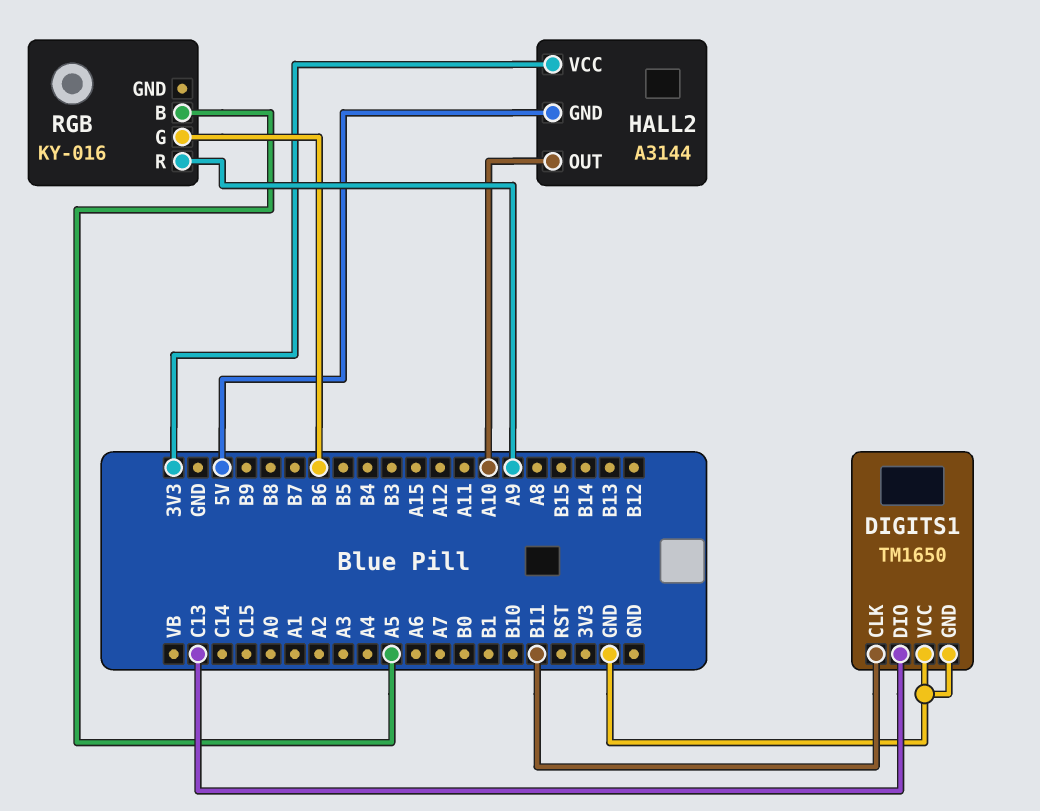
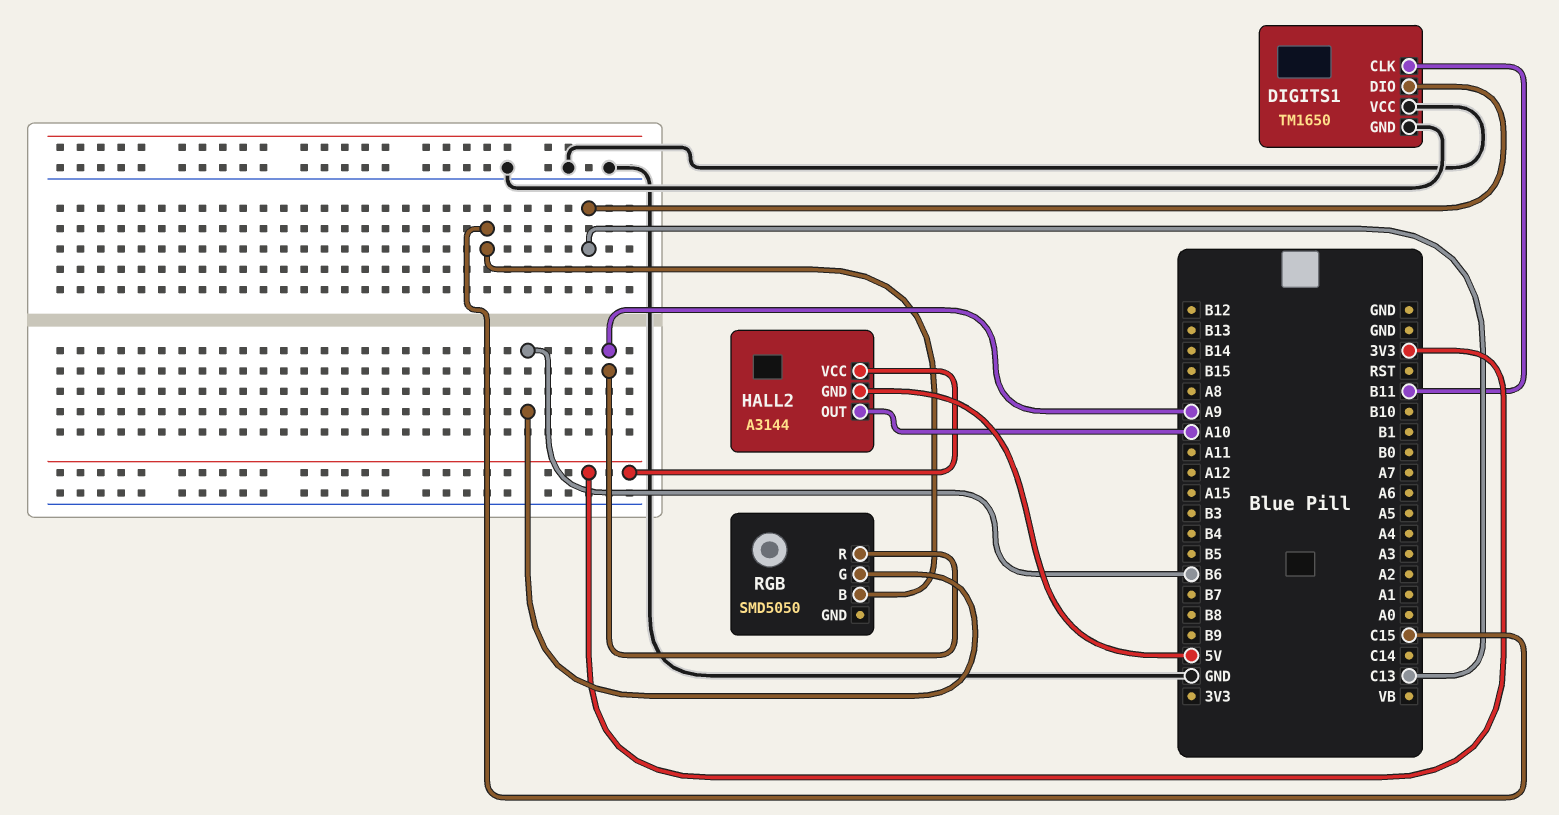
RGB: KY-016 -> SMD5050
RGB pin B: A5 -> C15

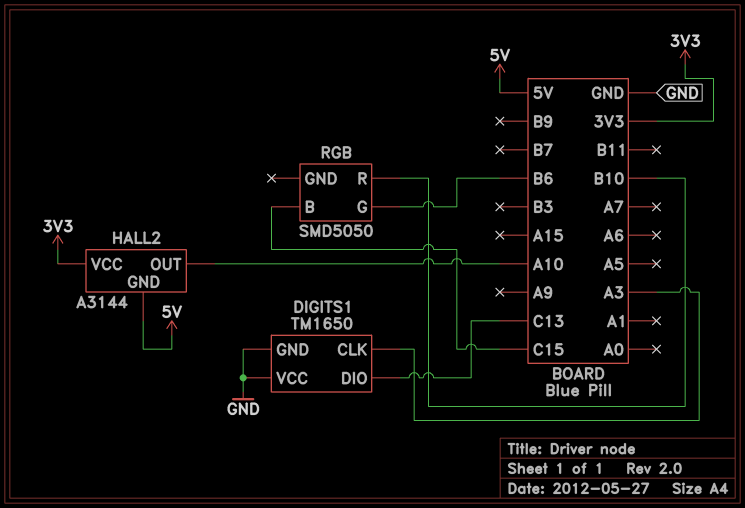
DIGITS1 pin CLK: B11 -> A3
RGB pin R: A9 -> B10

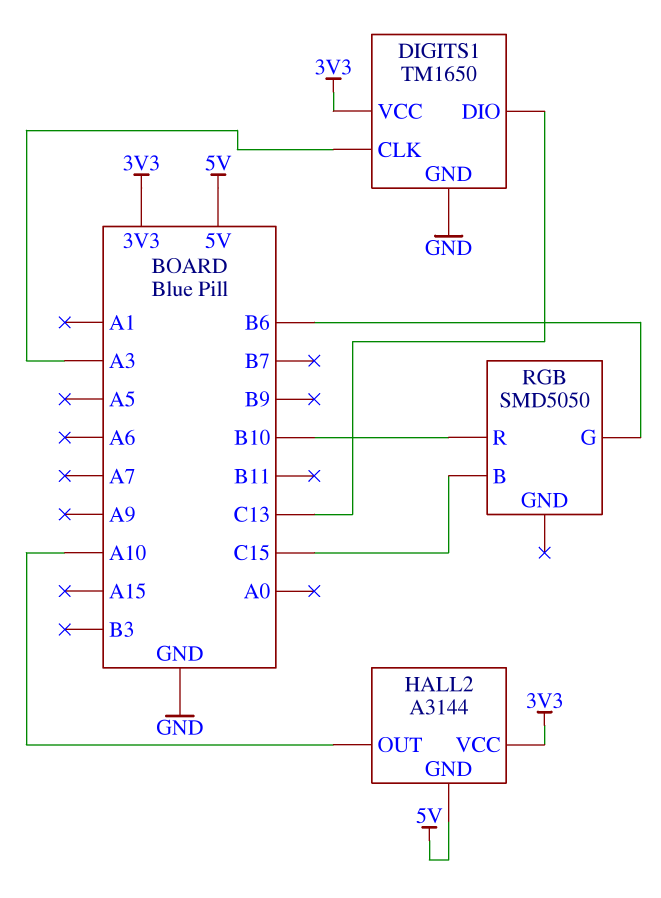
DIGITS1 pin VCC: GND -> 3V3

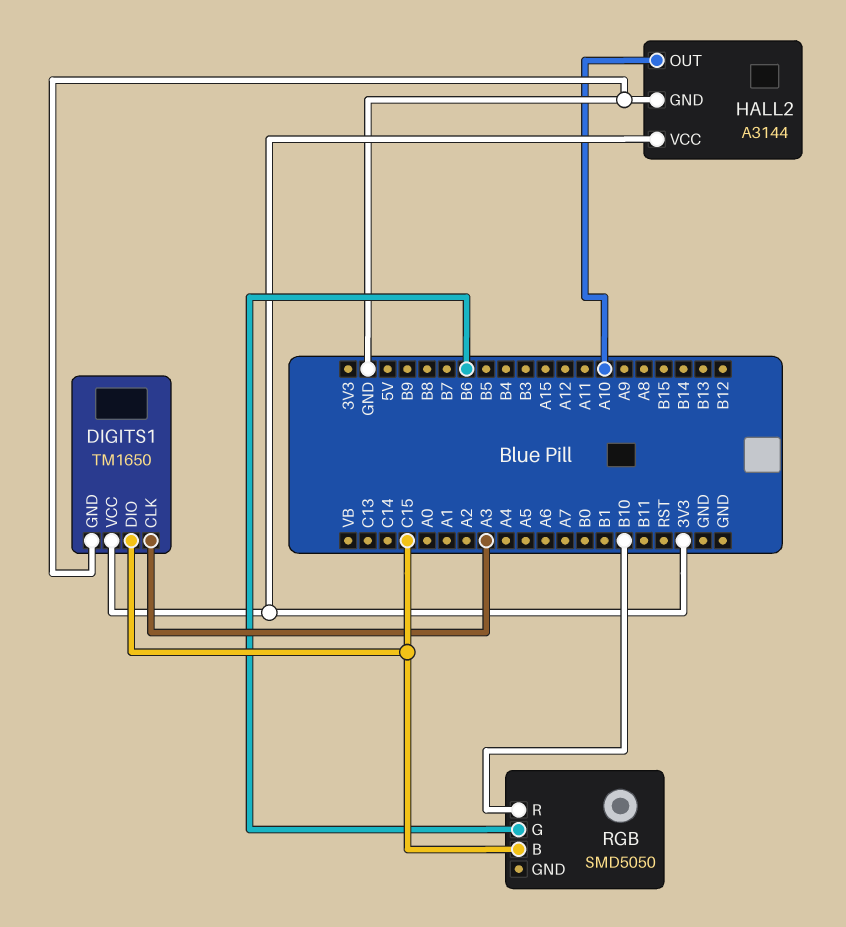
DIGITS1 pin DIO: C13 -> C15
HALL2 pin GND: 5V -> GND

